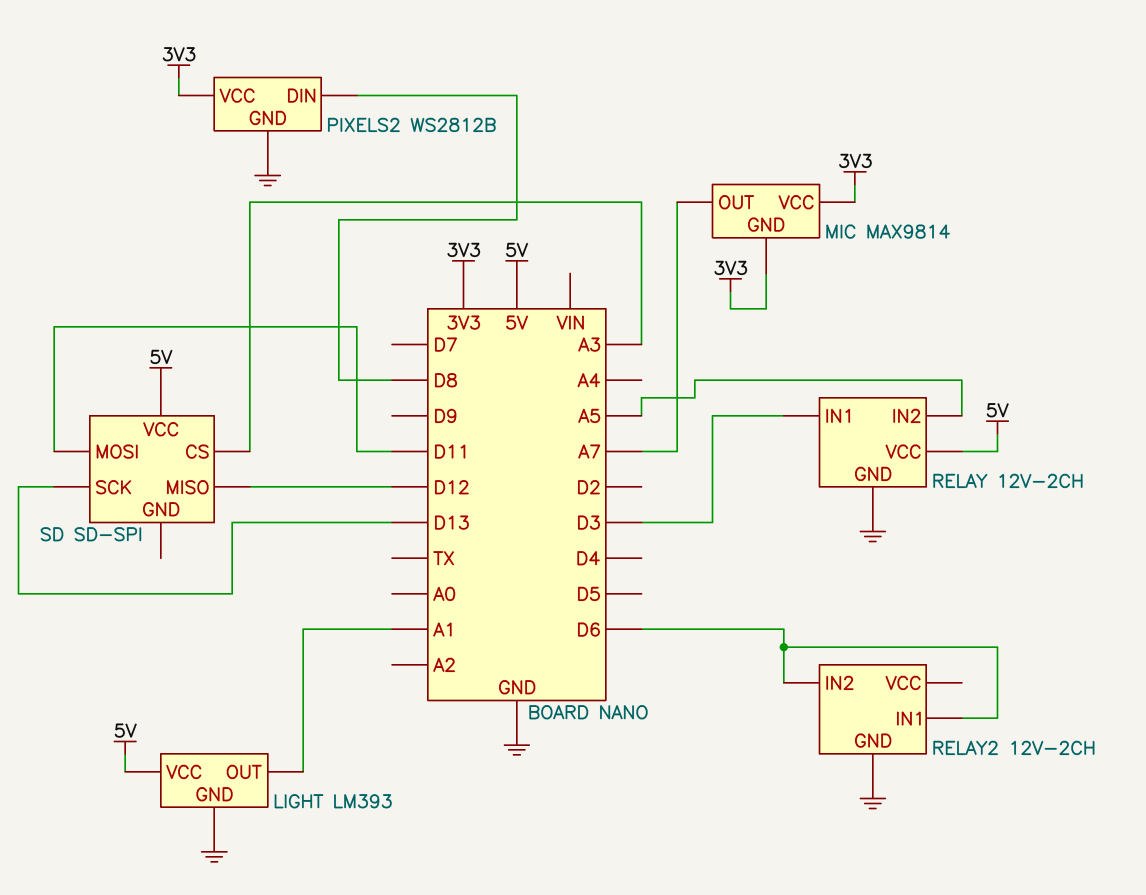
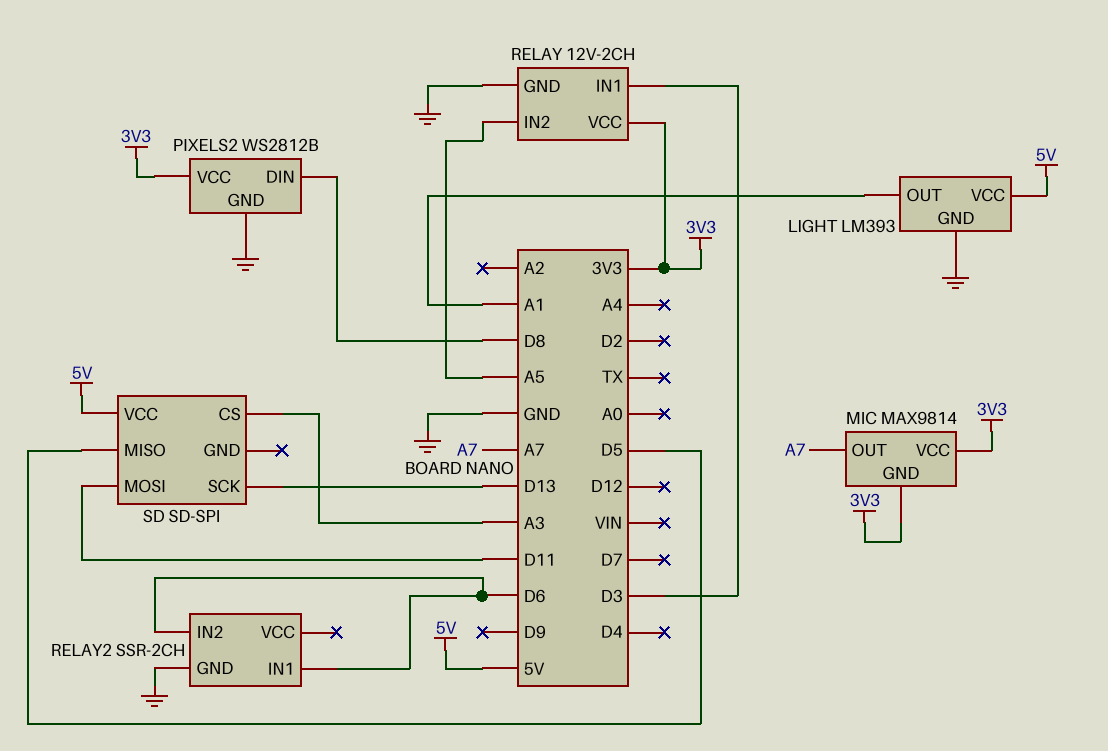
RELAY pin VCC: 5V -> 3V3
RELAY2: 12V-2CH -> SSR-2CH
SD pin MISO: D12 -> D5

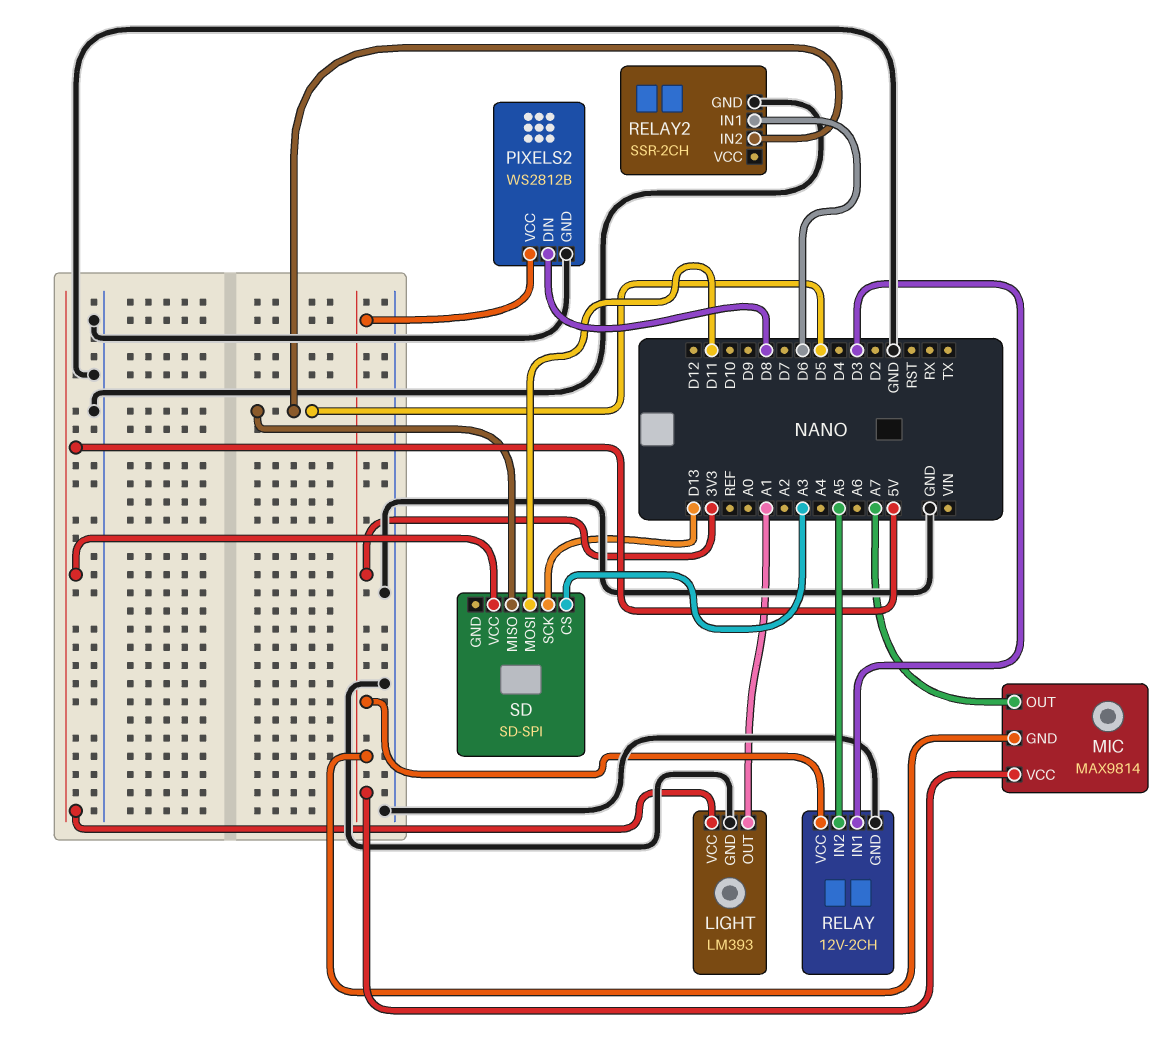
RELAY2 pin IN2: D6 -> D5

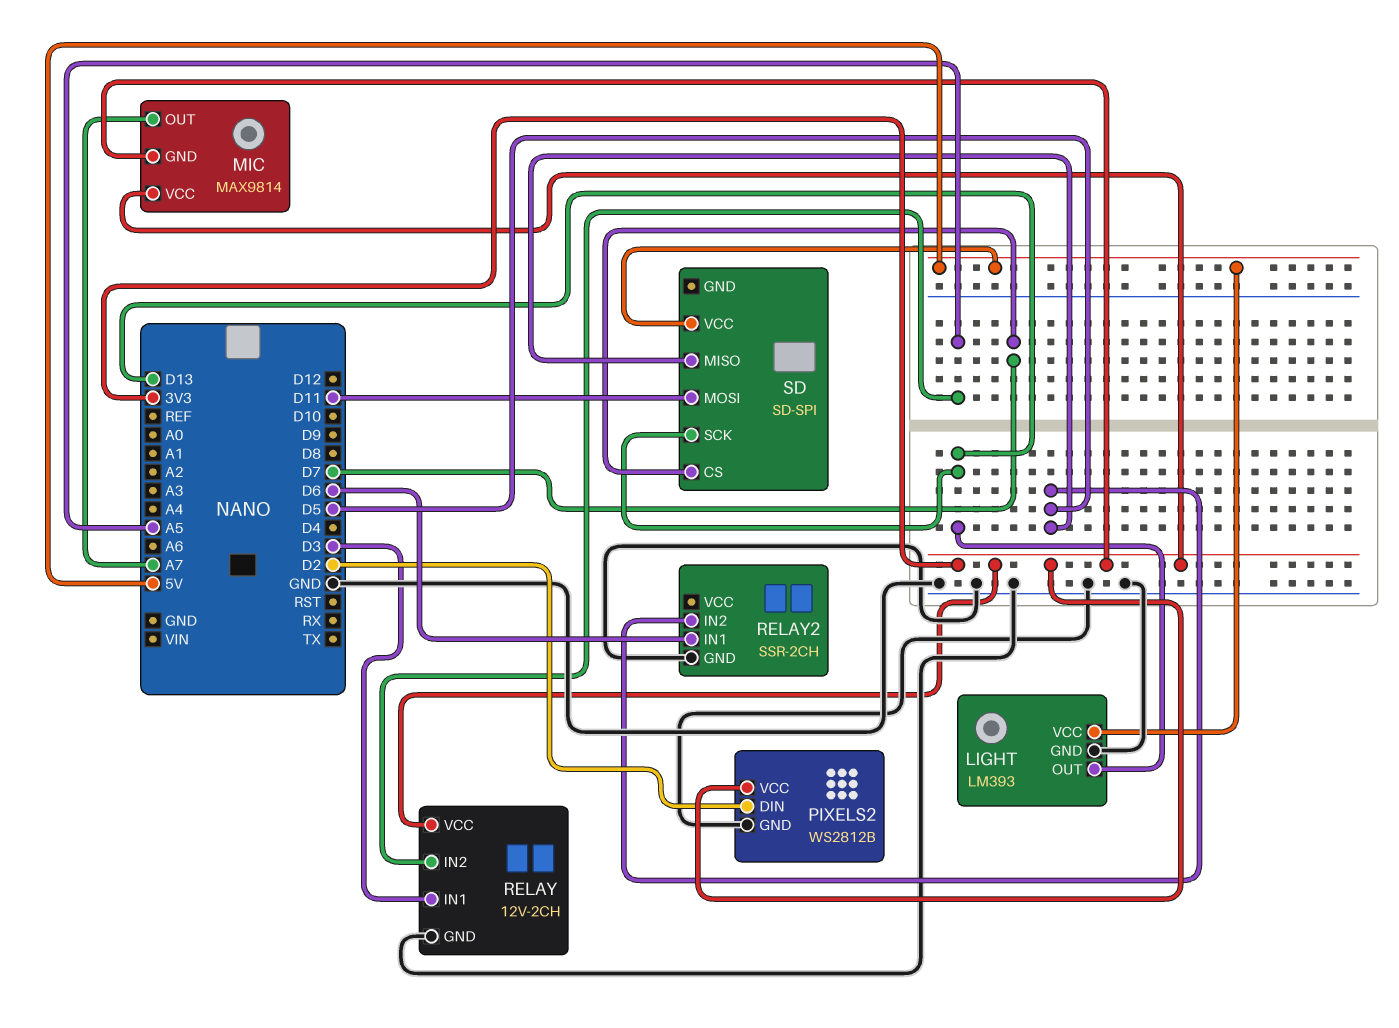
LIGHT pin OUT: A1 -> D13
PIXELS2 pin DIN: D8 -> D2
SD pin CS: A3 -> D7

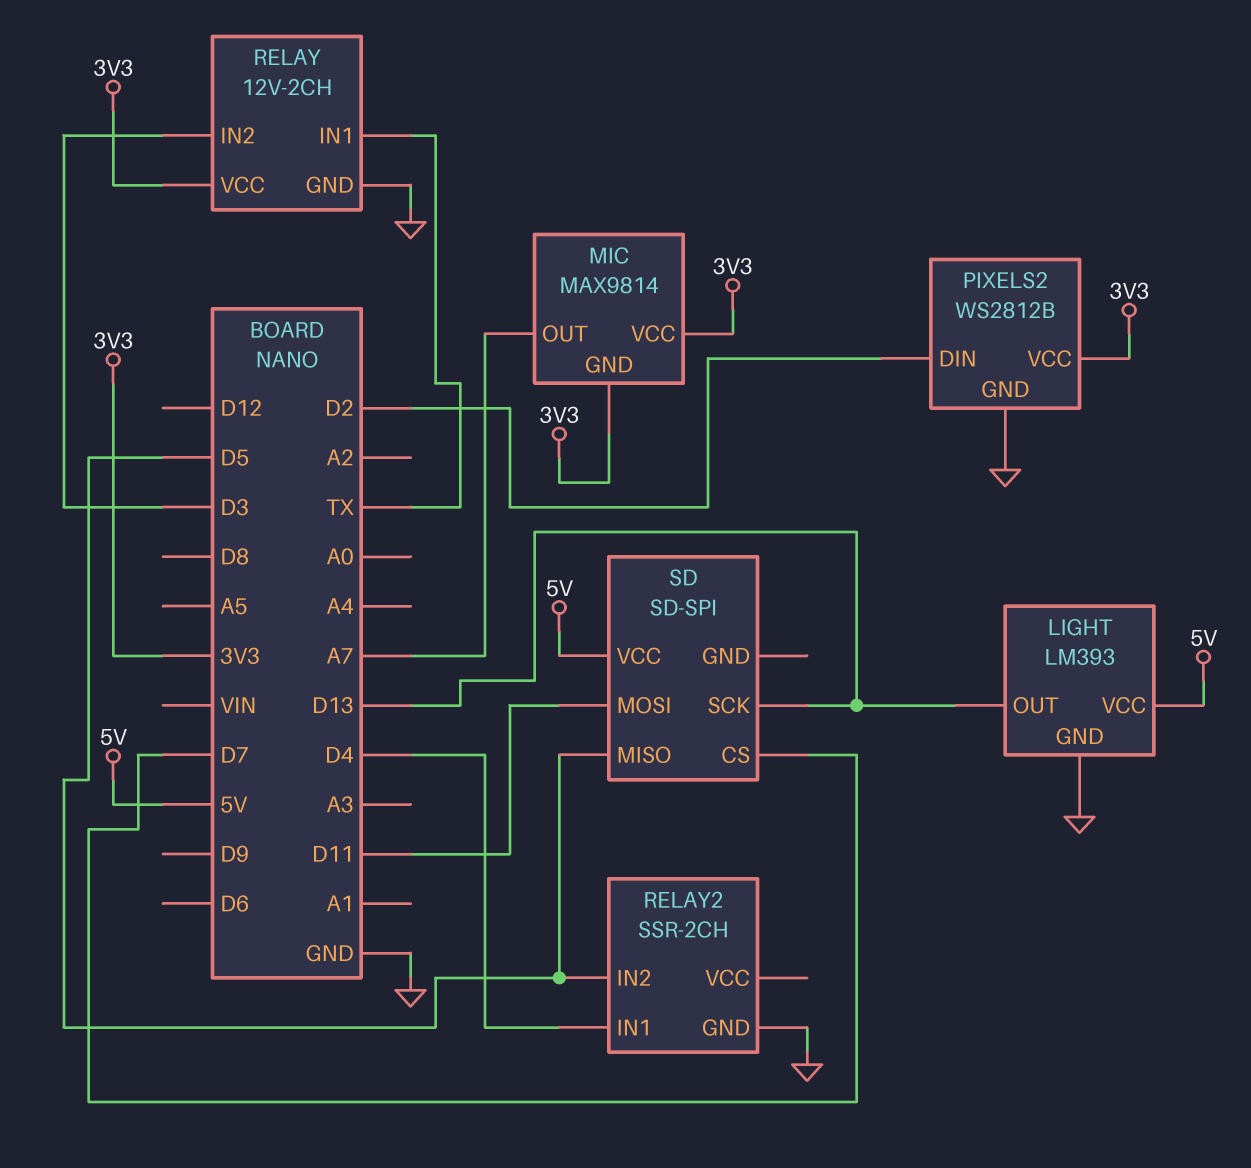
RELAY pin IN1: D3 -> TX
RELAY pin IN2: A5 -> D3
RELAY2 pin IN1: D6 -> D4

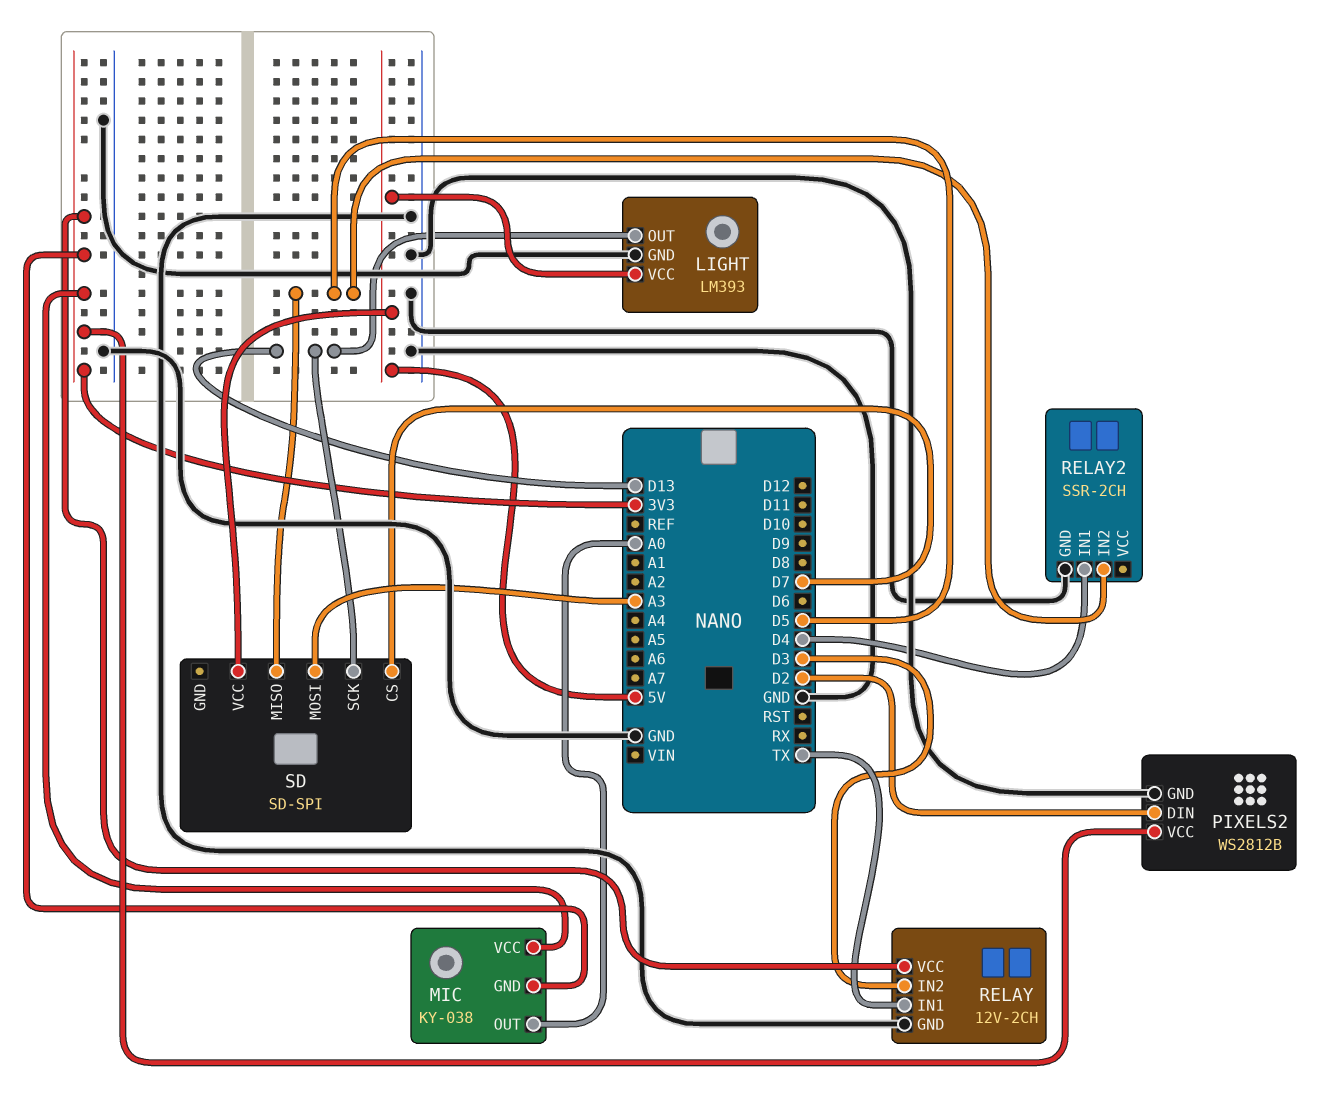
MIC: MAX9814 -> KY-038
MIC pin OUT: A7 -> A0
SD pin MOSI: D11 -> A3

